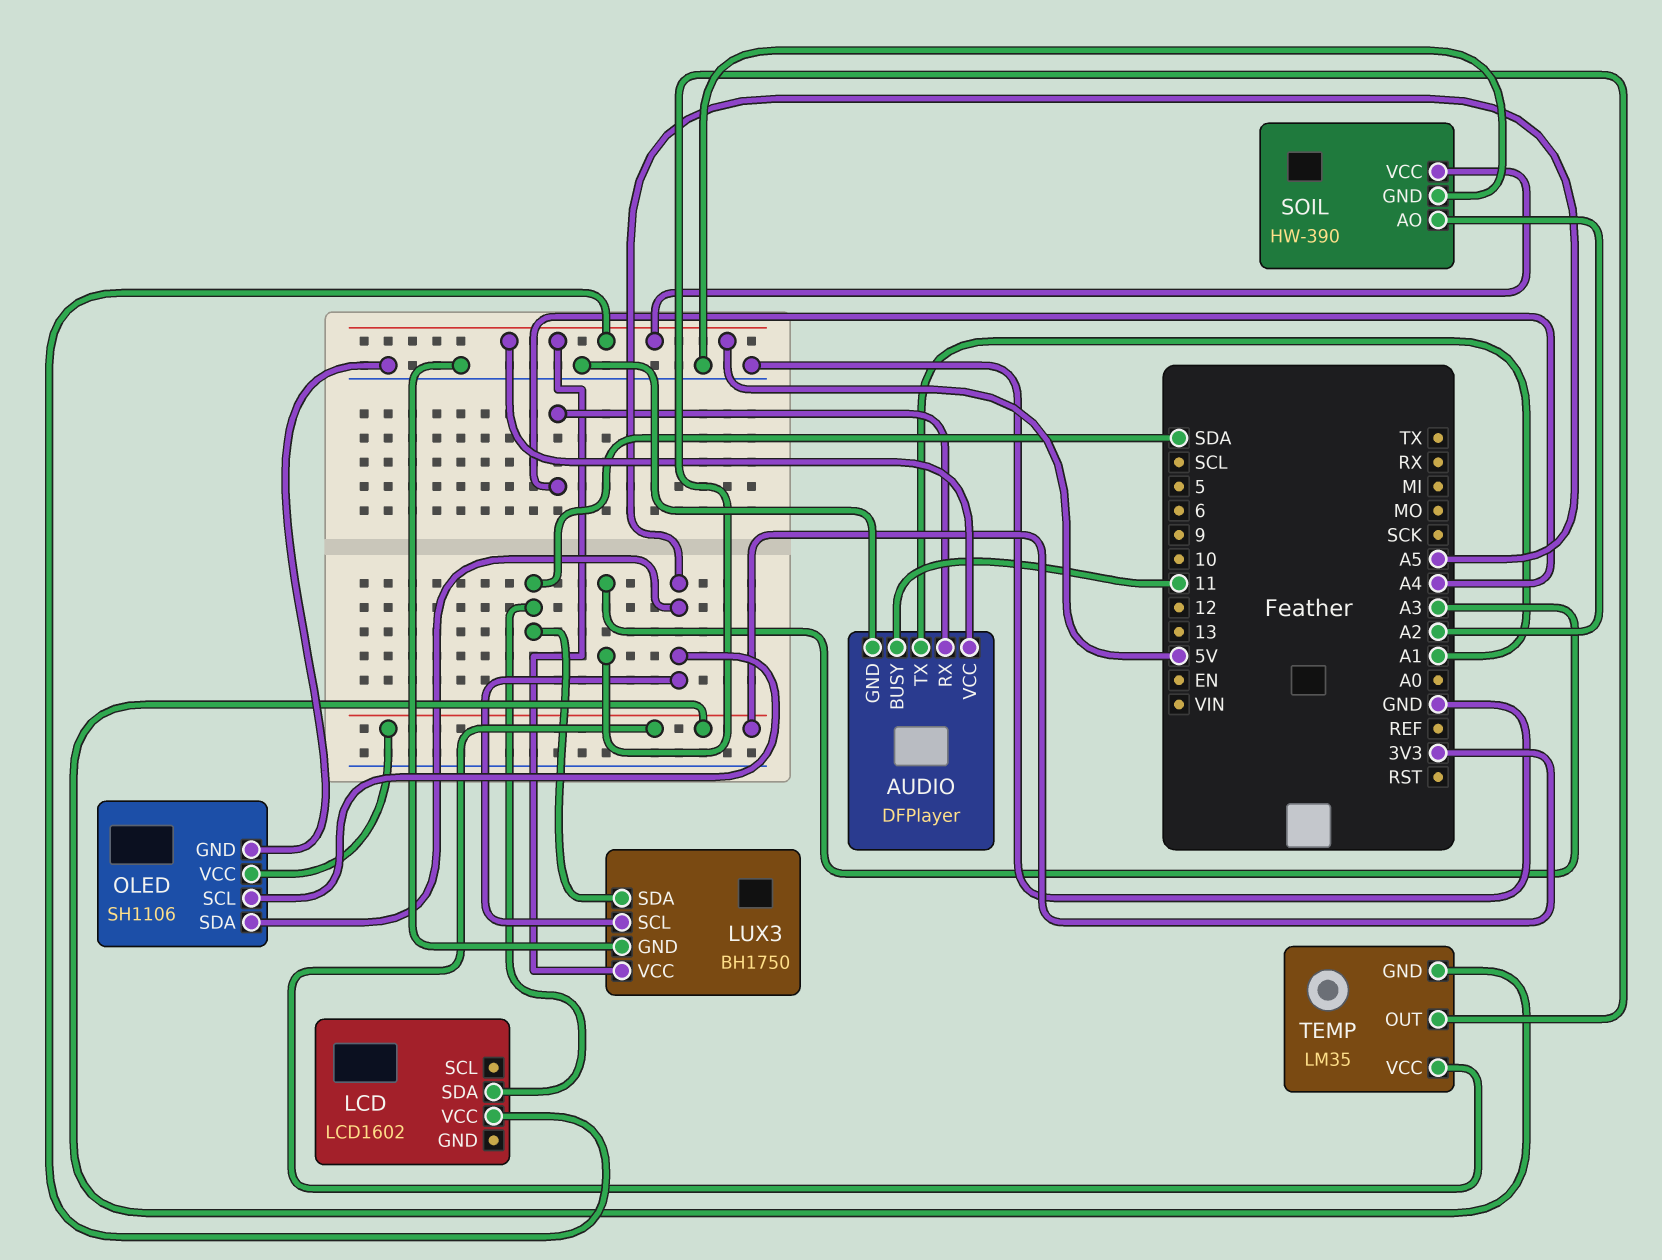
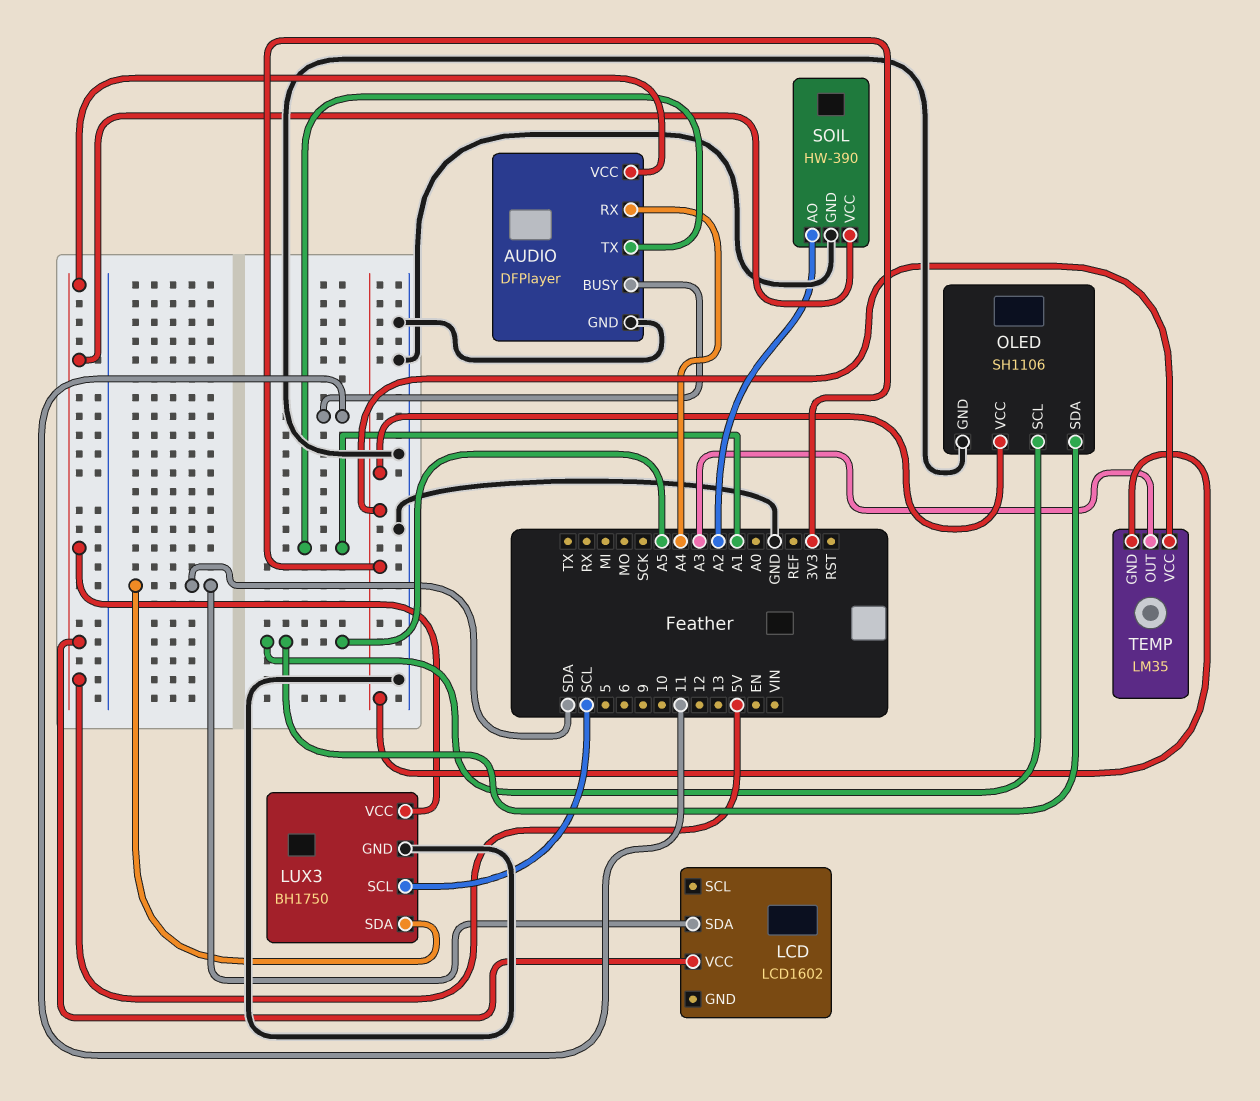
LUX3 pin SCL: A5 -> SCL

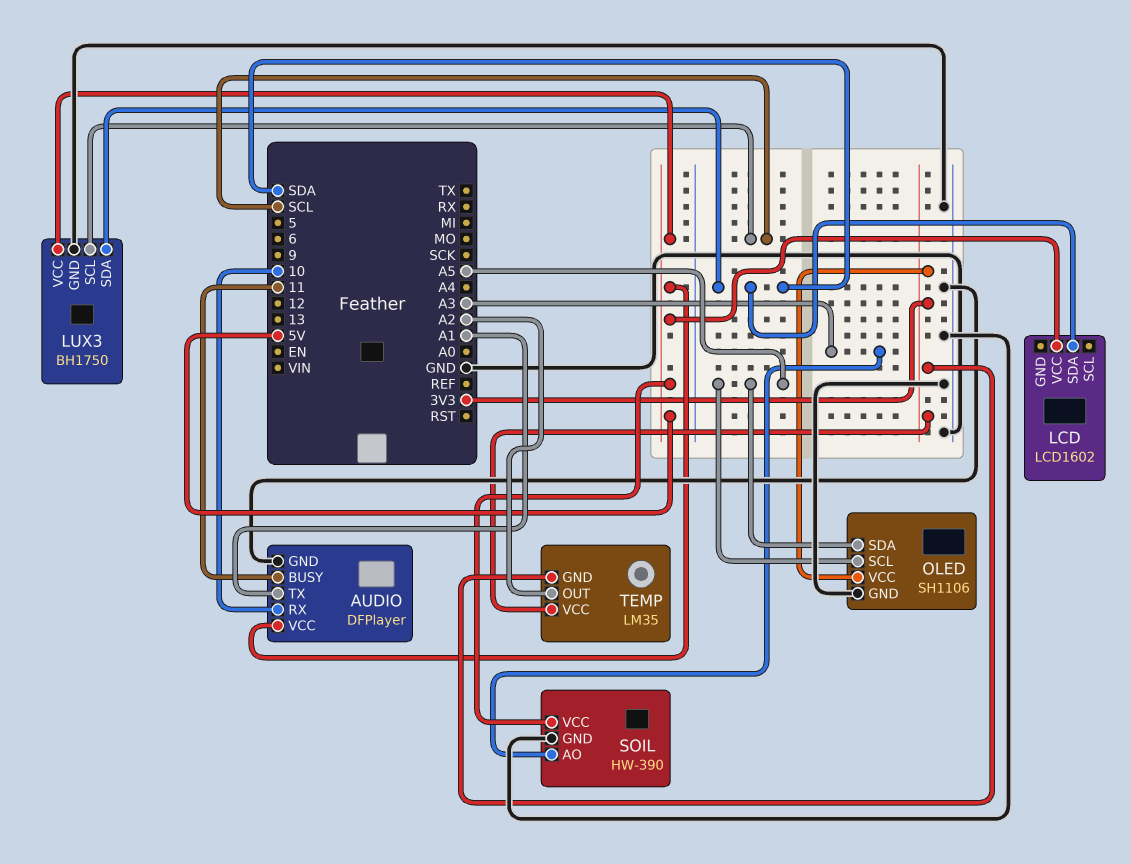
AUDIO pin RX: A4 -> 10
SOIL pin AO: A2 -> A3
TEMP pin OUT: A3 -> A2

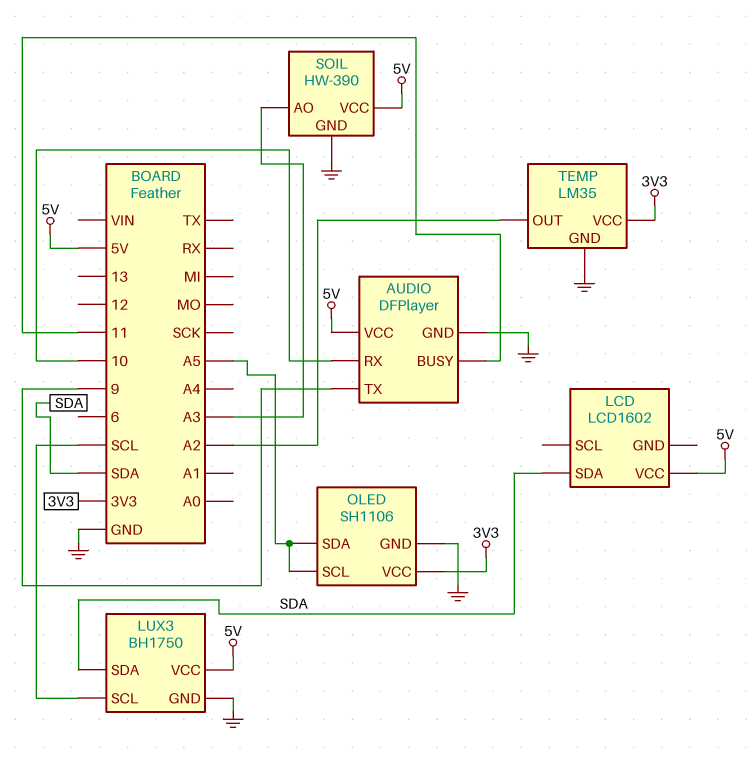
AUDIO pin TX: A1 -> 9
TEMP pin GND: 3V3 -> GND

